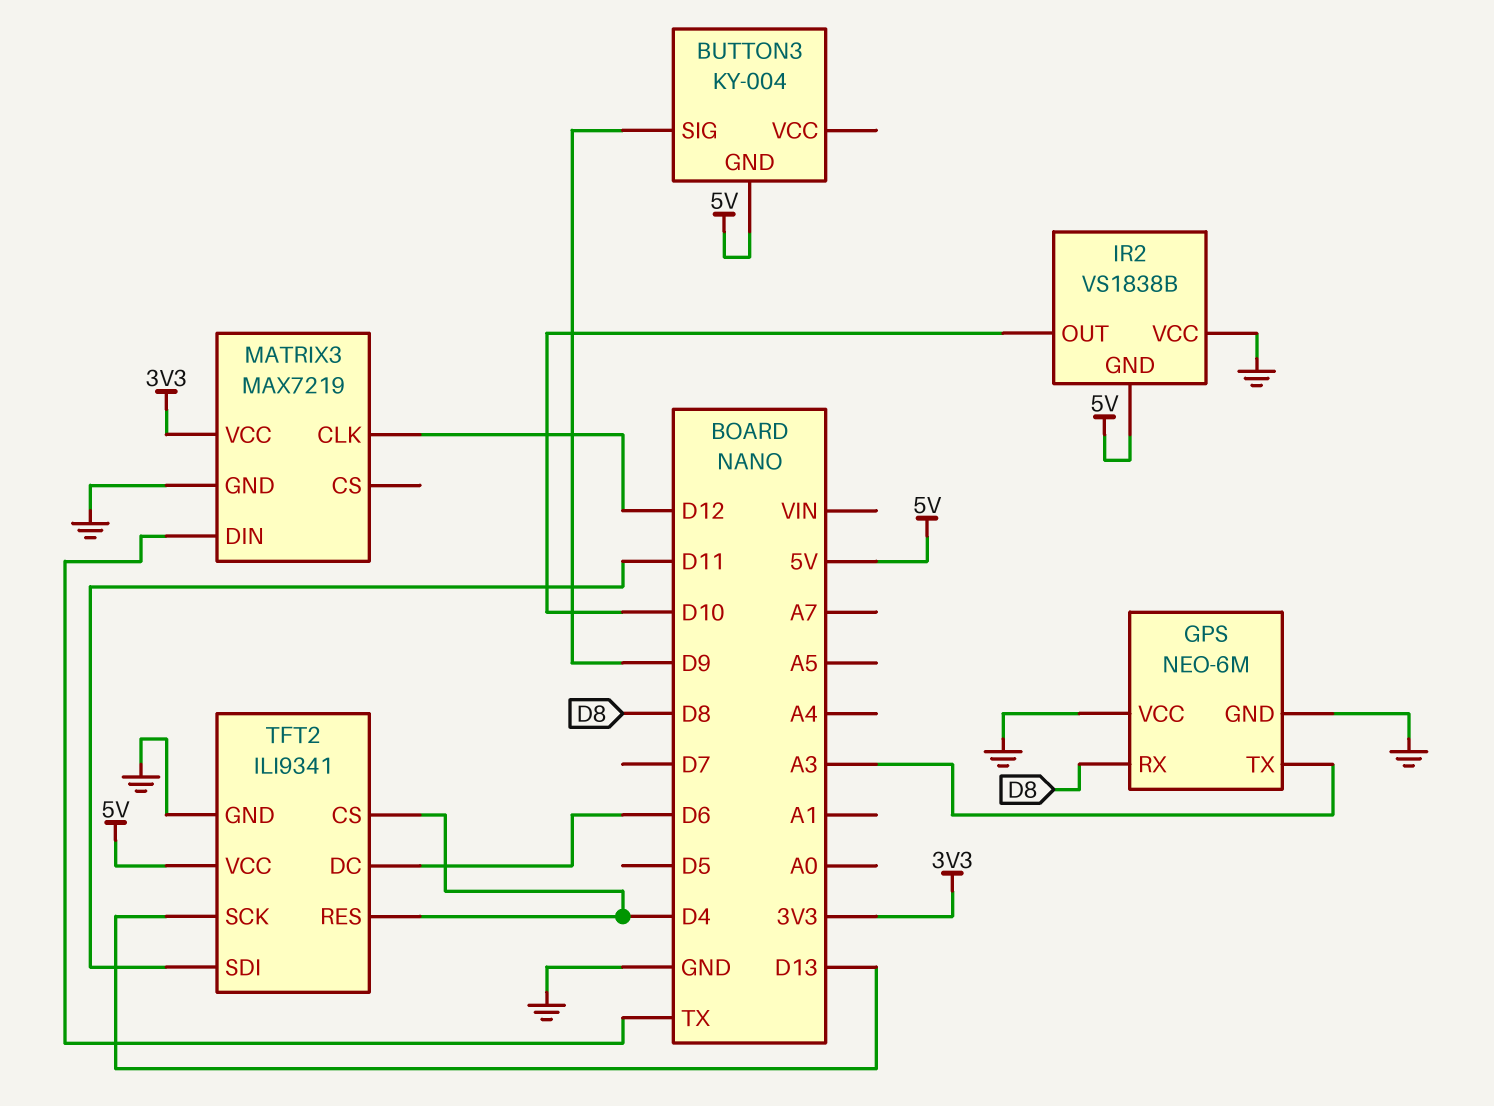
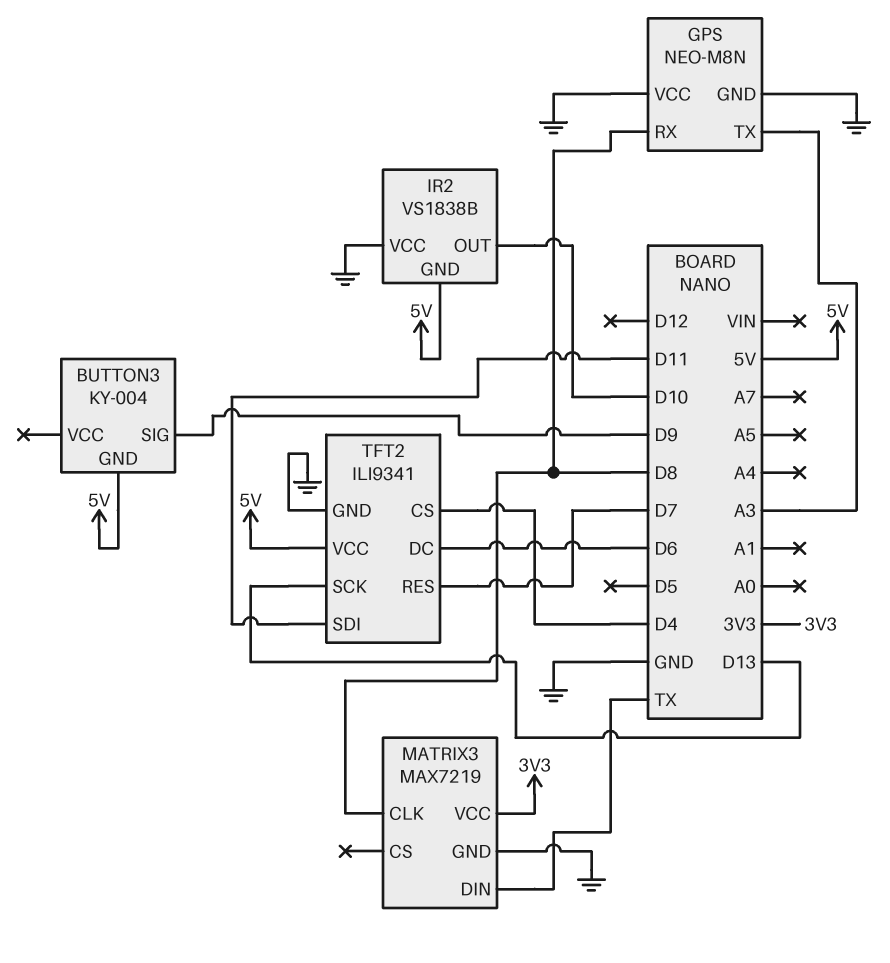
GPS: NEO-6M -> NEO-M8N
MATRIX3 pin CLK: D12 -> D8
TFT2 pin RES: D4 -> D7

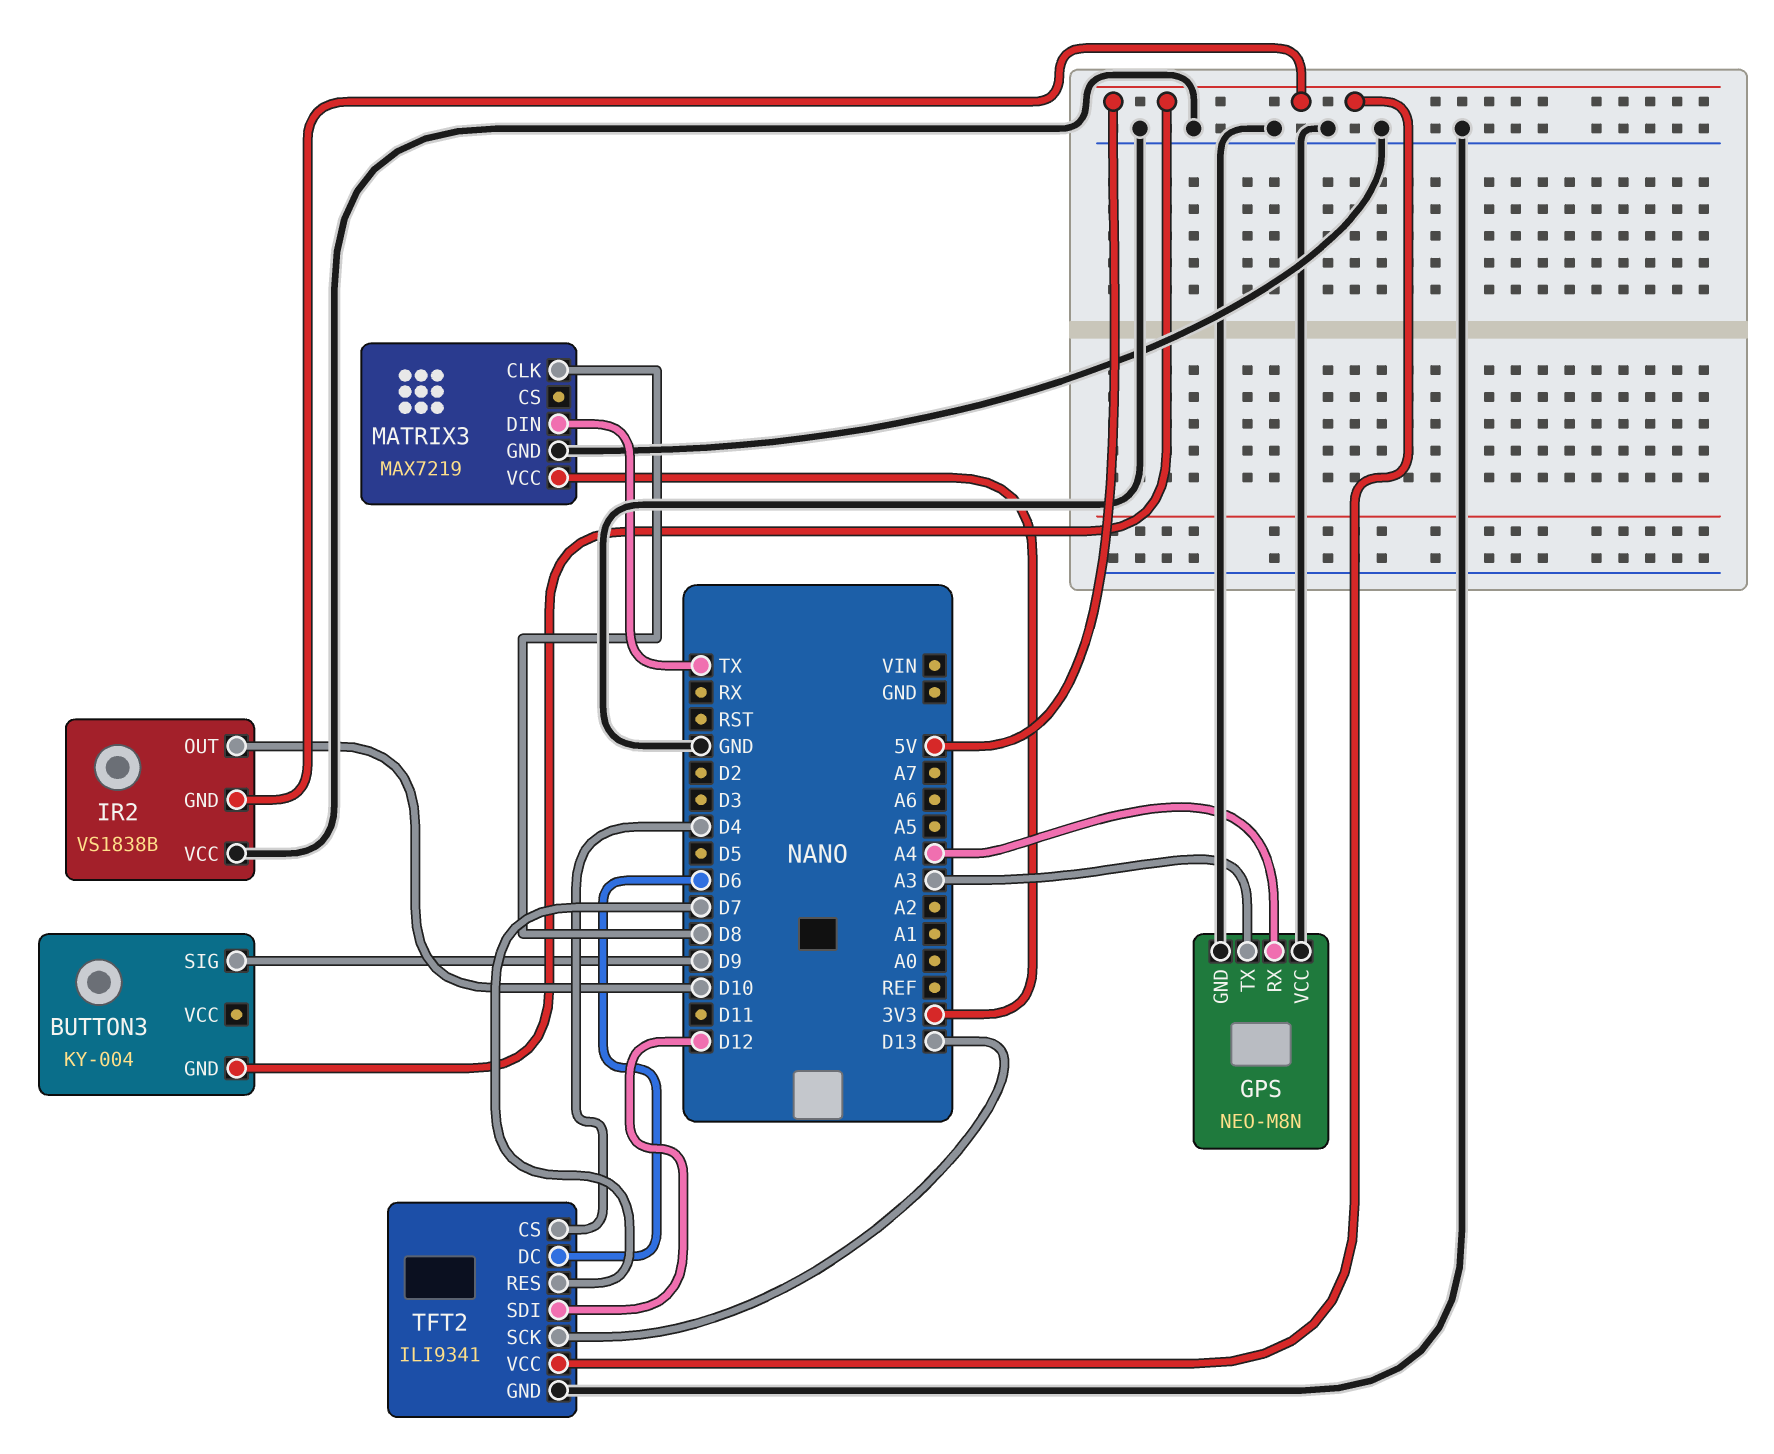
GPS pin RX: D8 -> A4
TFT2 pin SDI: D11 -> D12

